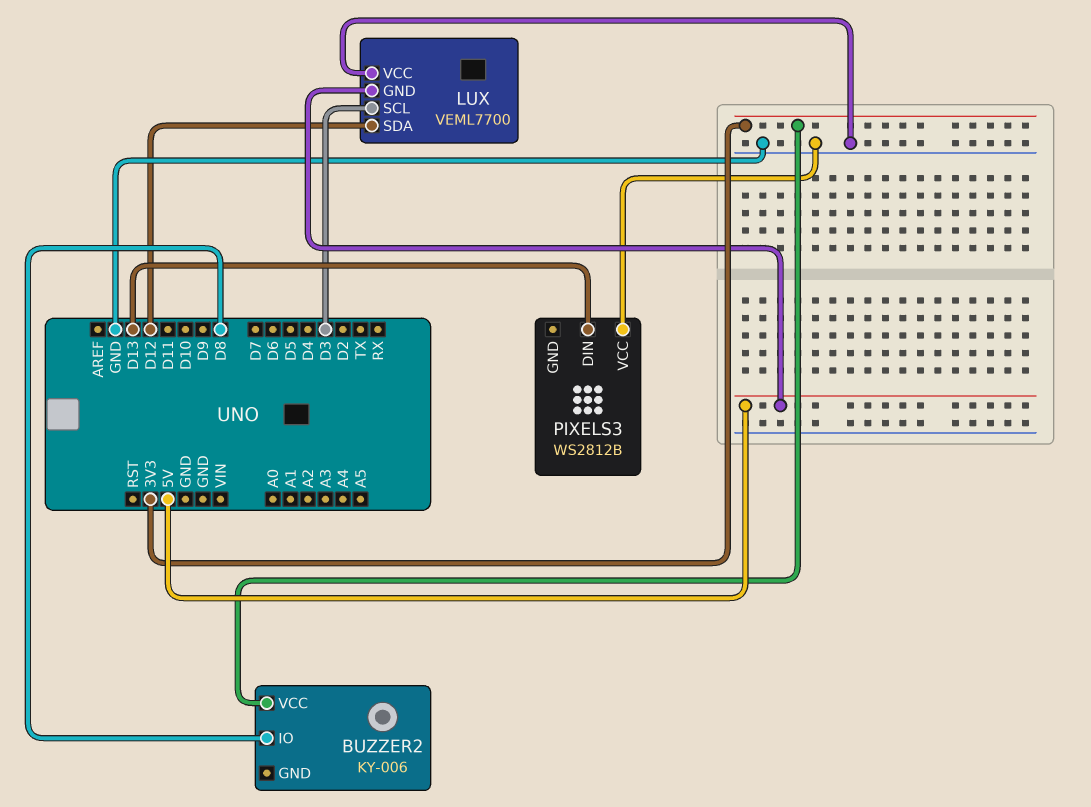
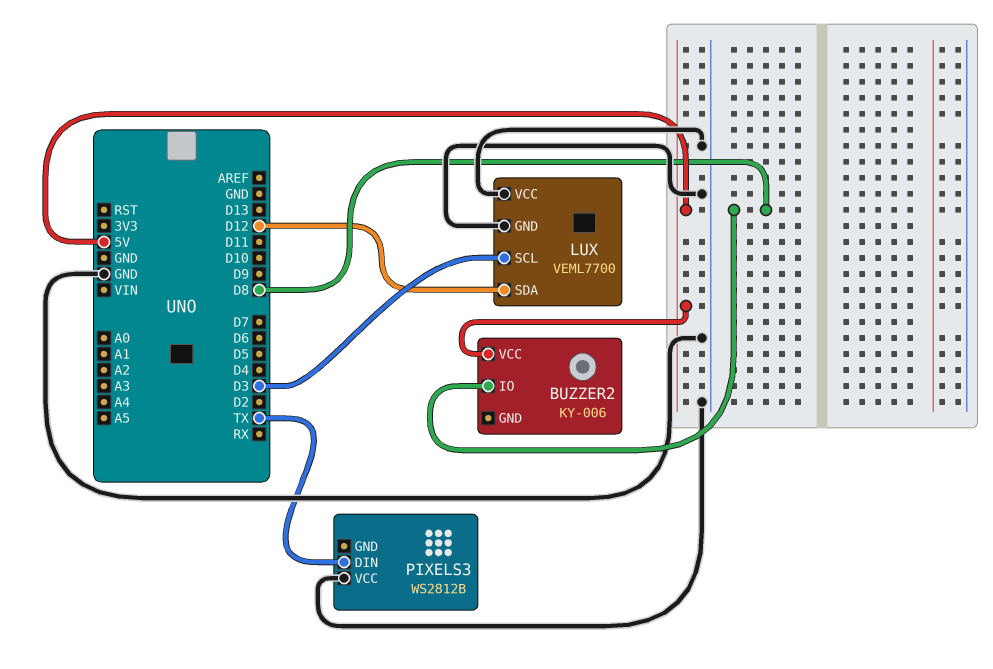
BUZZER2 pin VCC: 3V3 -> 5V
LUX pin GND: 5V -> GND
PIXELS3 pin DIN: D13 -> TX

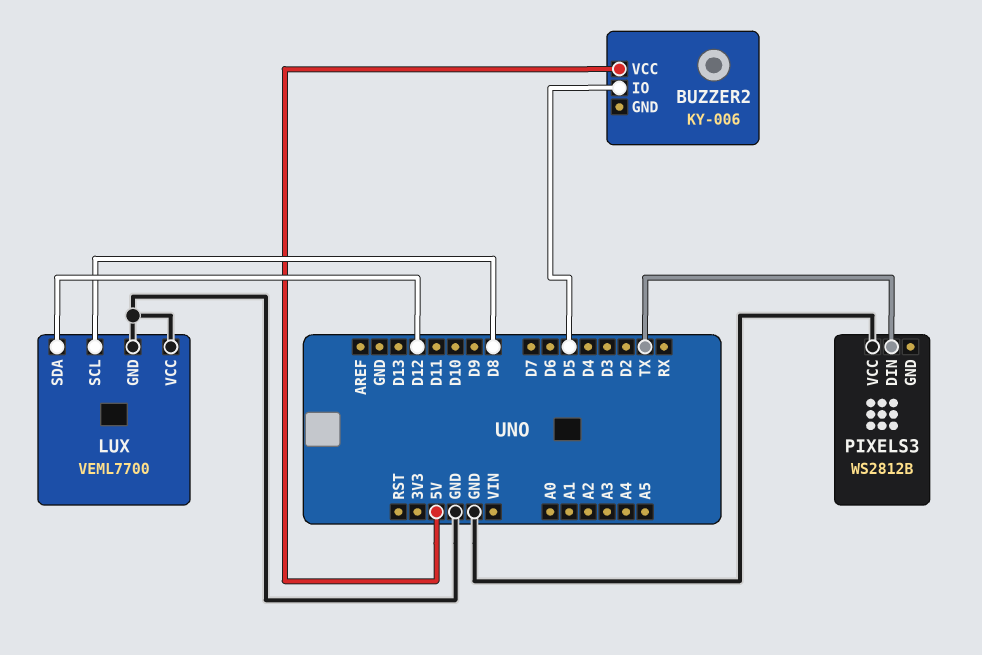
BUZZER2 pin IO: D8 -> D5
LUX pin SCL: D3 -> D8

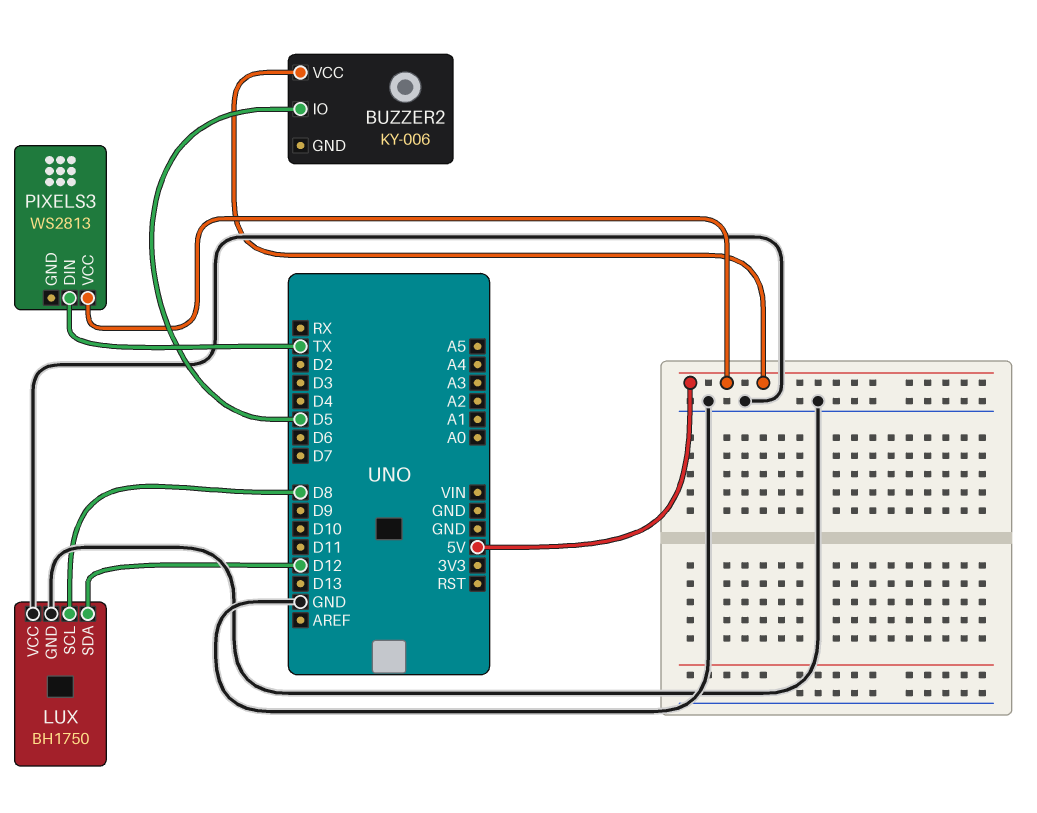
LUX: VEML7700 -> BH1750
PIXELS3: WS2812B -> WS2813
PIXELS3 pin VCC: GND -> 5V

